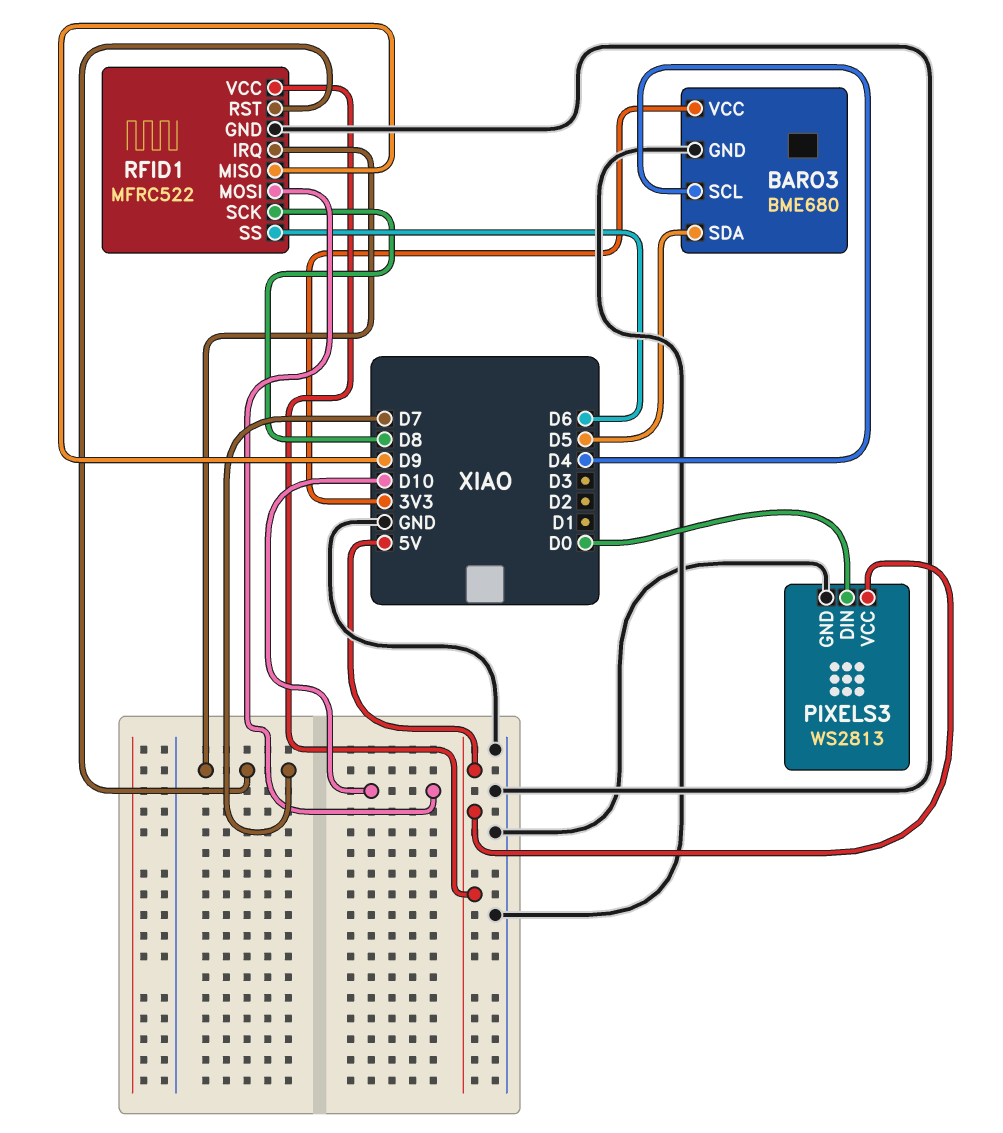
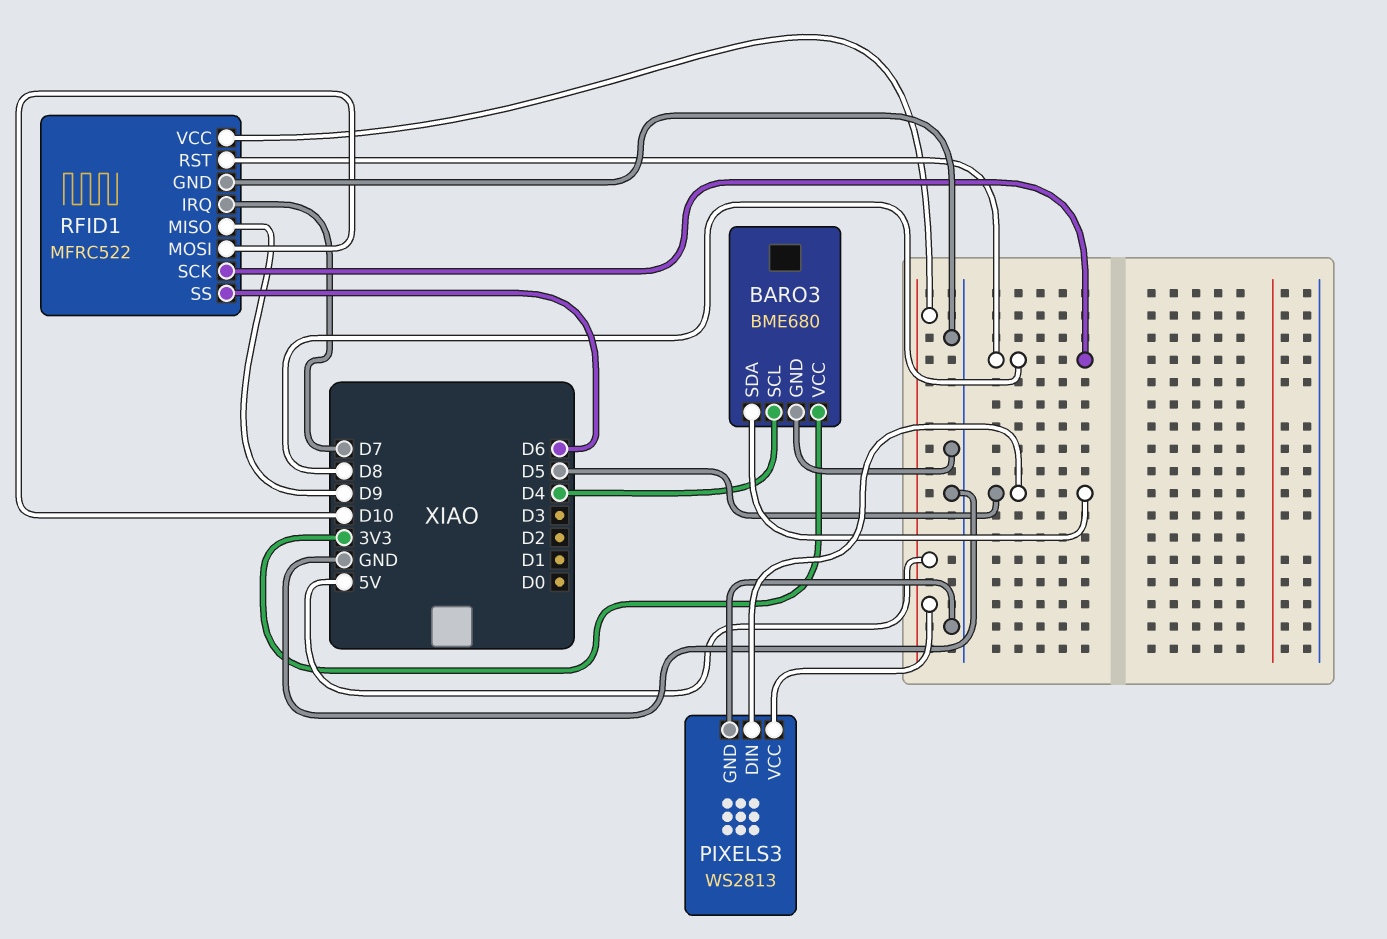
PIXELS3 pin DIN: D0 -> D5
RFID1 pin RST: D7 -> D8

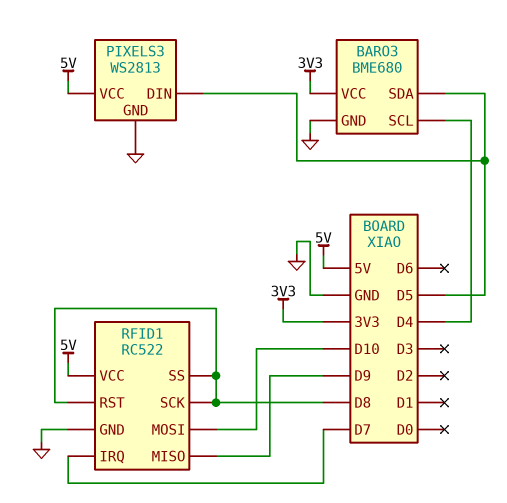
RFID1: MFRC522 -> RC522
RFID1 pin SS: D6 -> D8

